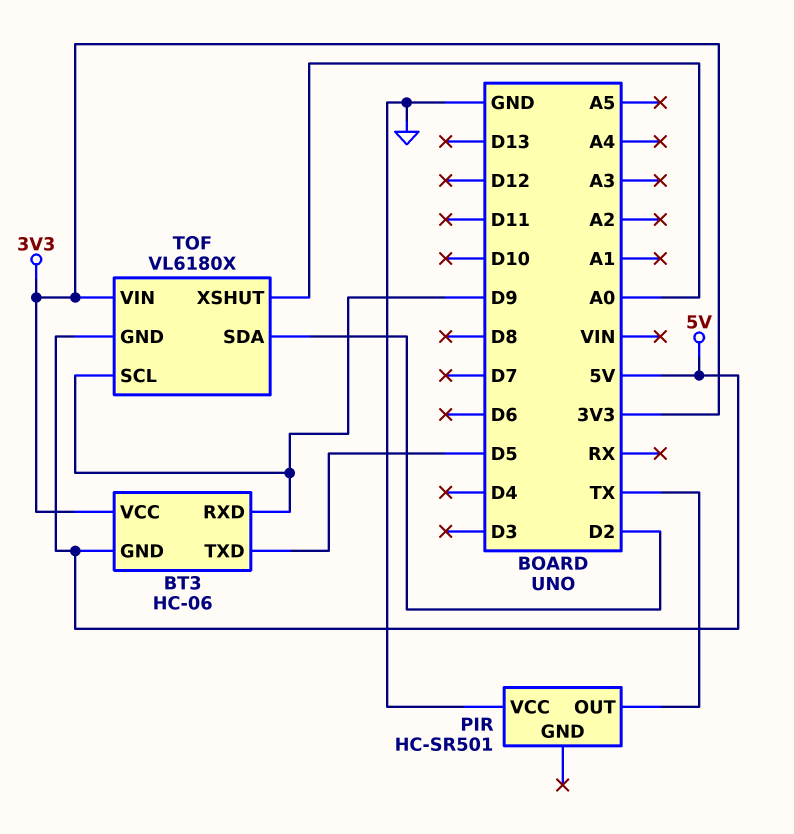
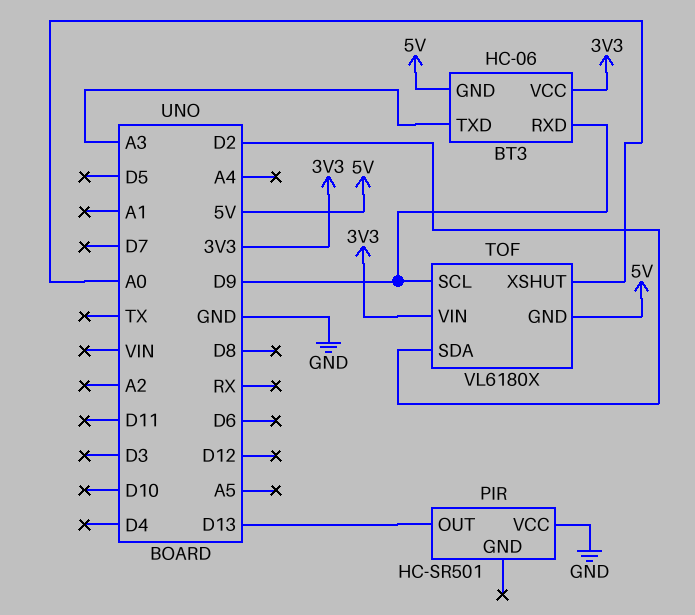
BT3 pin TXD: D5 -> A3
PIR pin OUT: TX -> D13

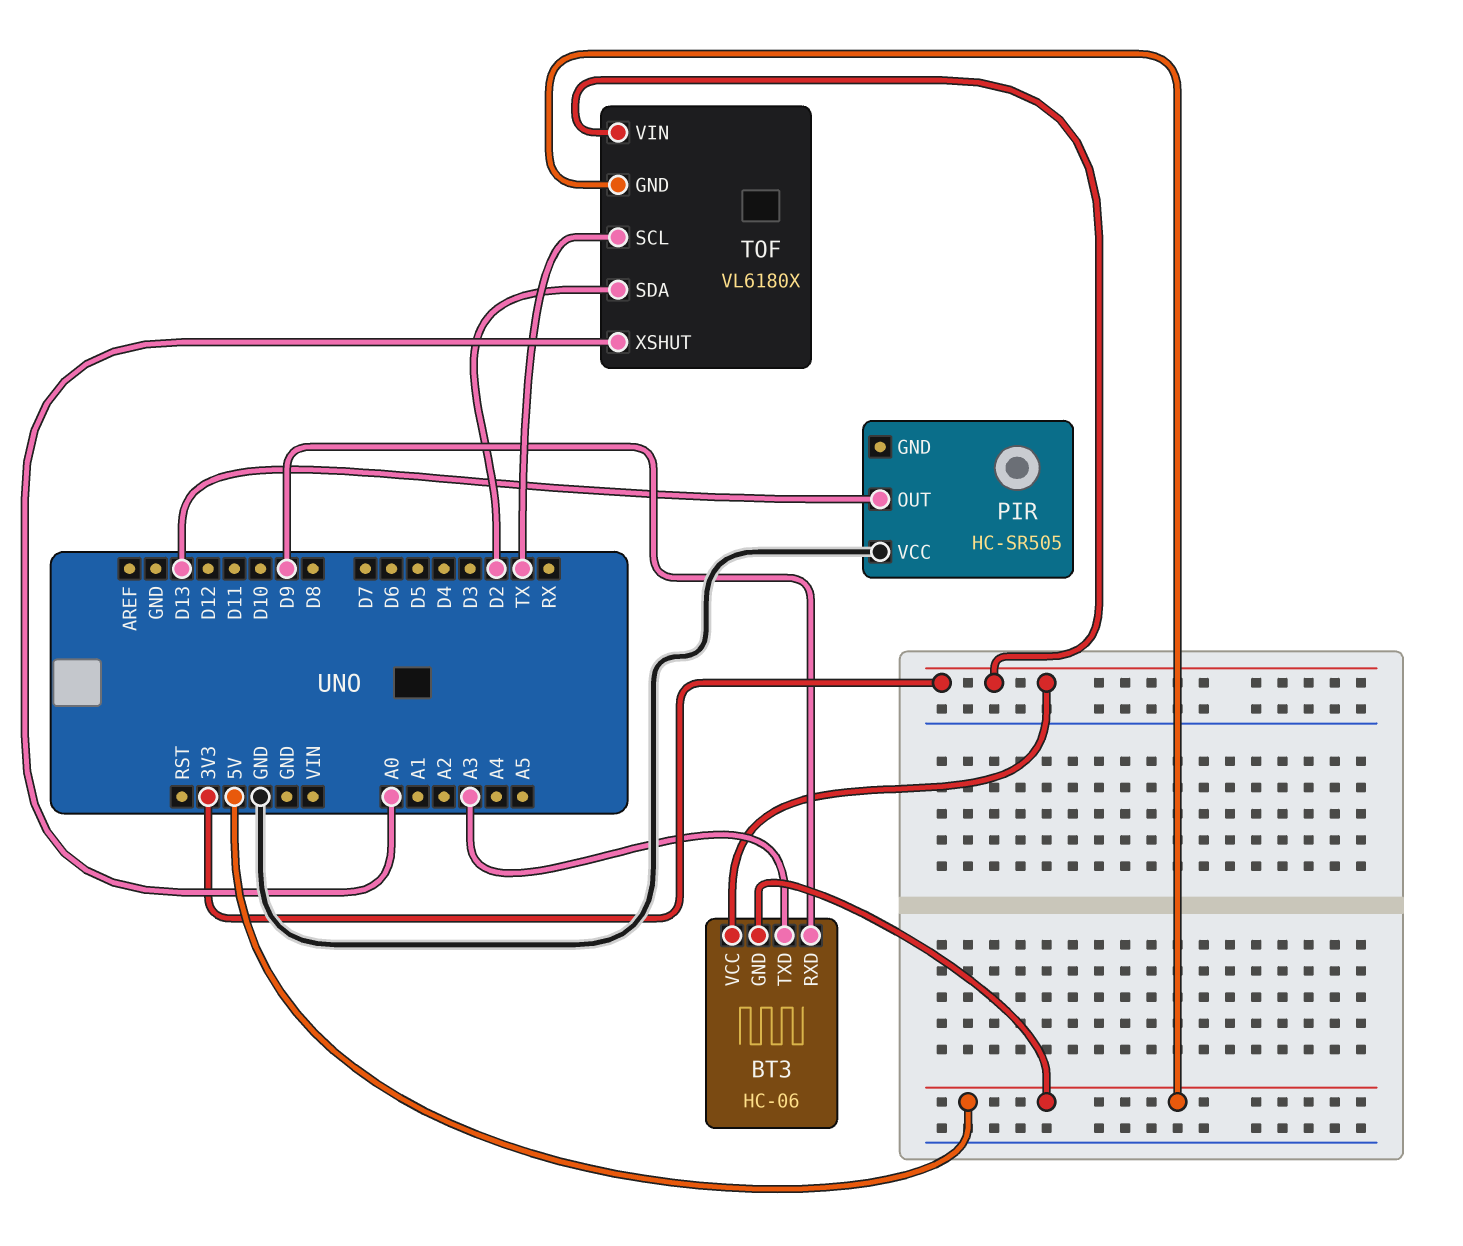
PIR: HC-SR501 -> HC-SR505
TOF pin SCL: D9 -> TX

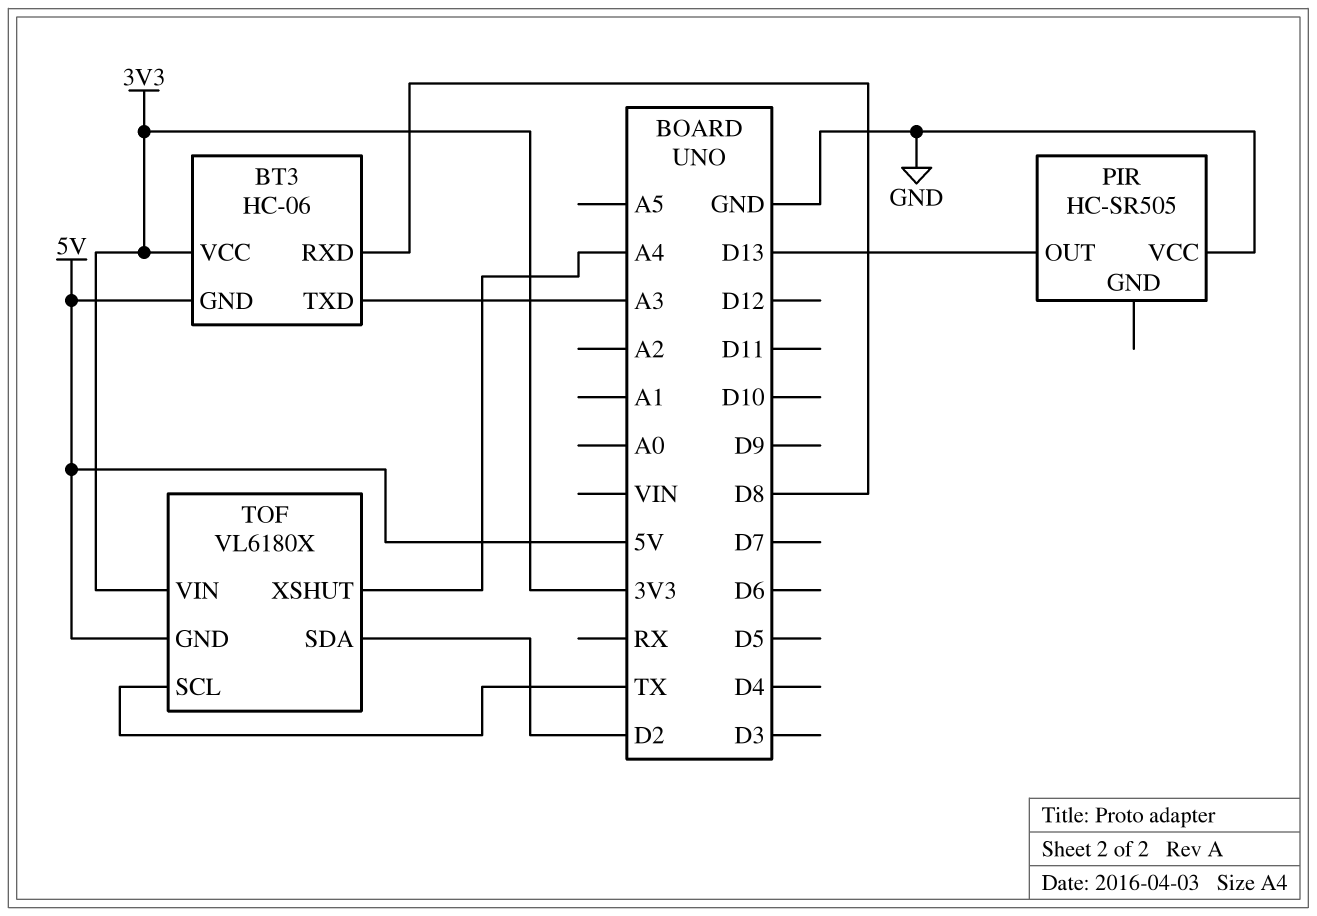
BT3 pin RXD: D9 -> D8
TOF pin XSHUT: A0 -> A4

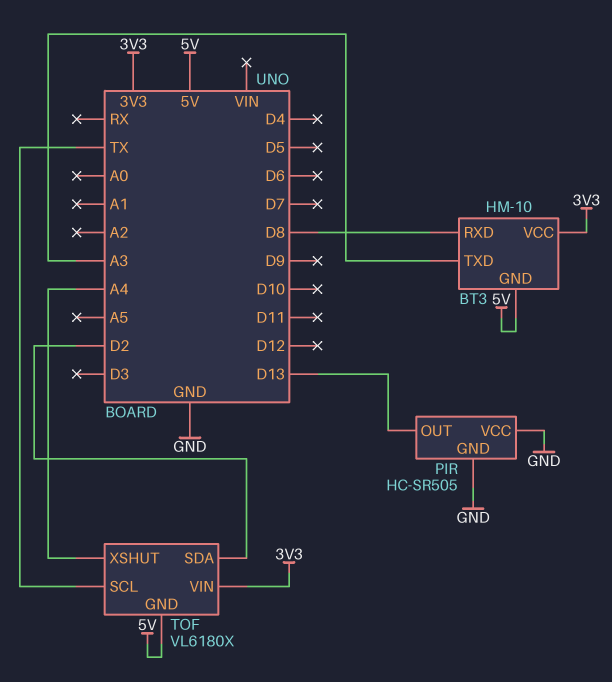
BT3: HC-06 -> HM-10
PIR pin GND: none -> GND

